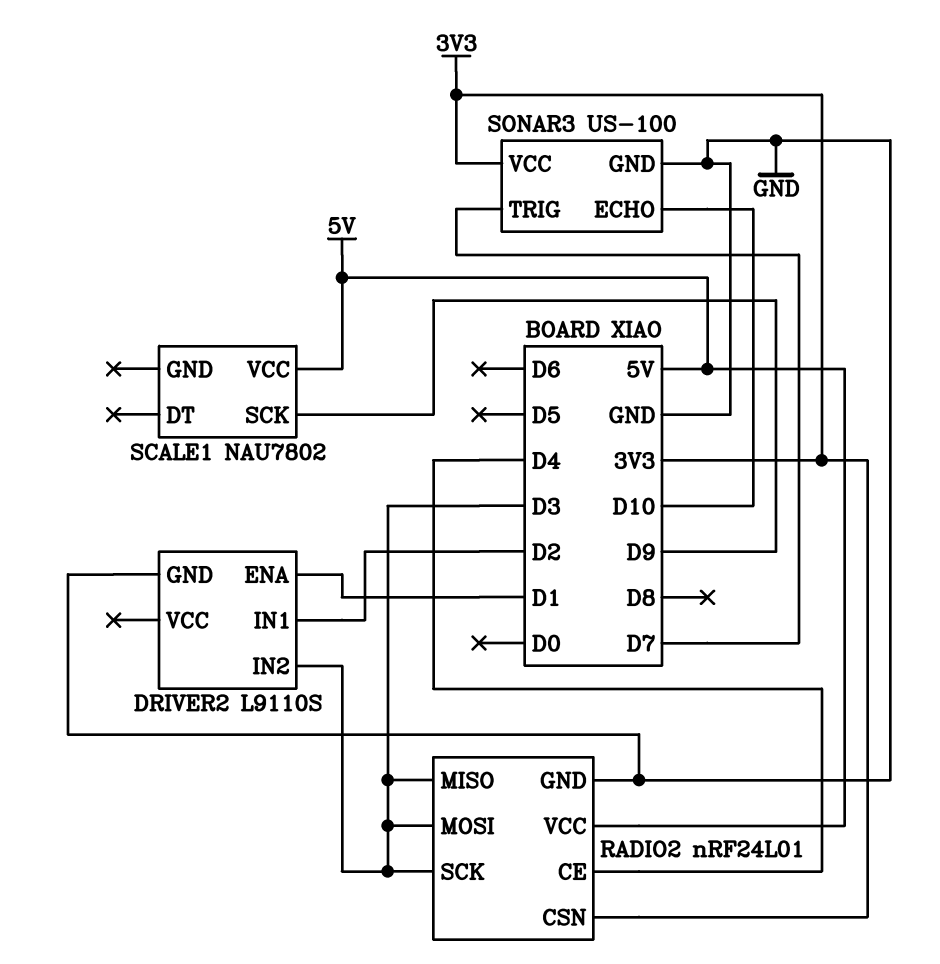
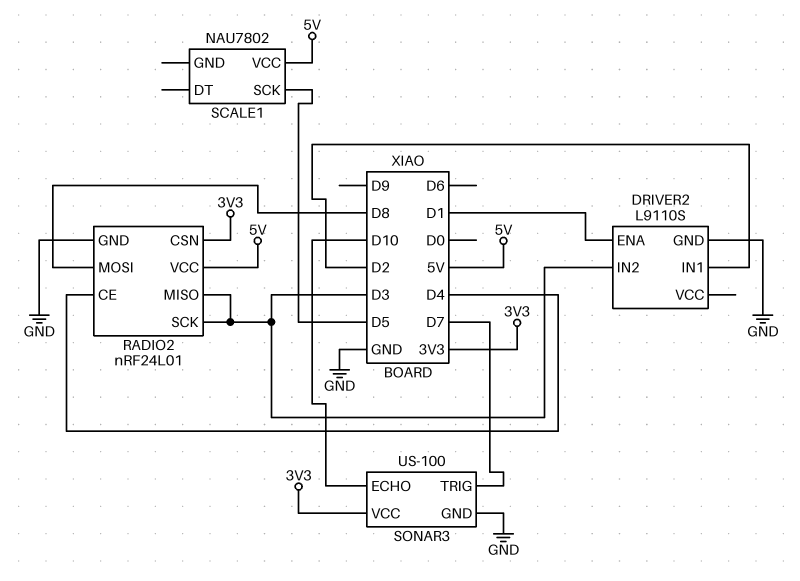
RADIO2 pin MOSI: D3 -> D8
SCALE1 pin SCK: D9 -> D5

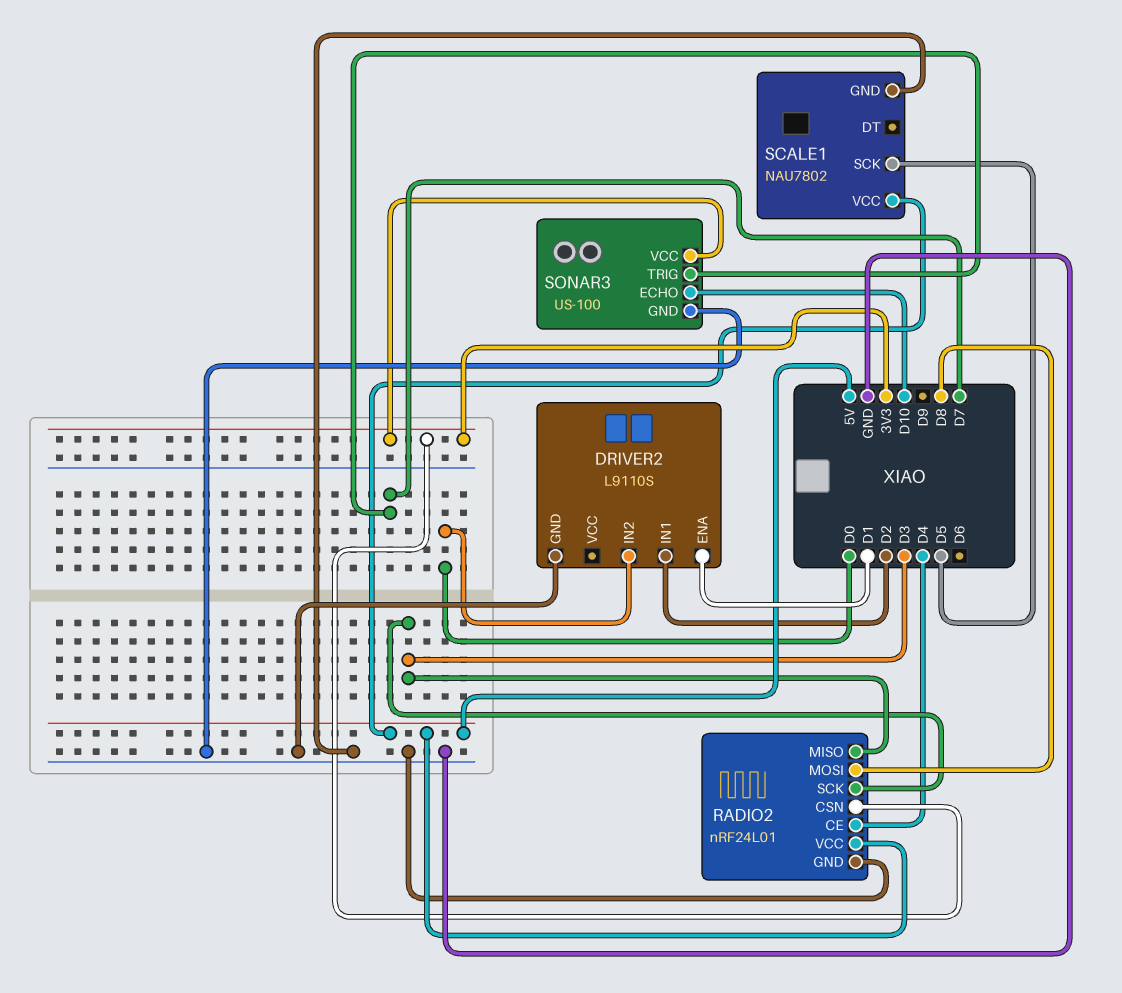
DRIVER2 pin IN2: D3 -> D0
SCALE1 pin GND: none -> GND

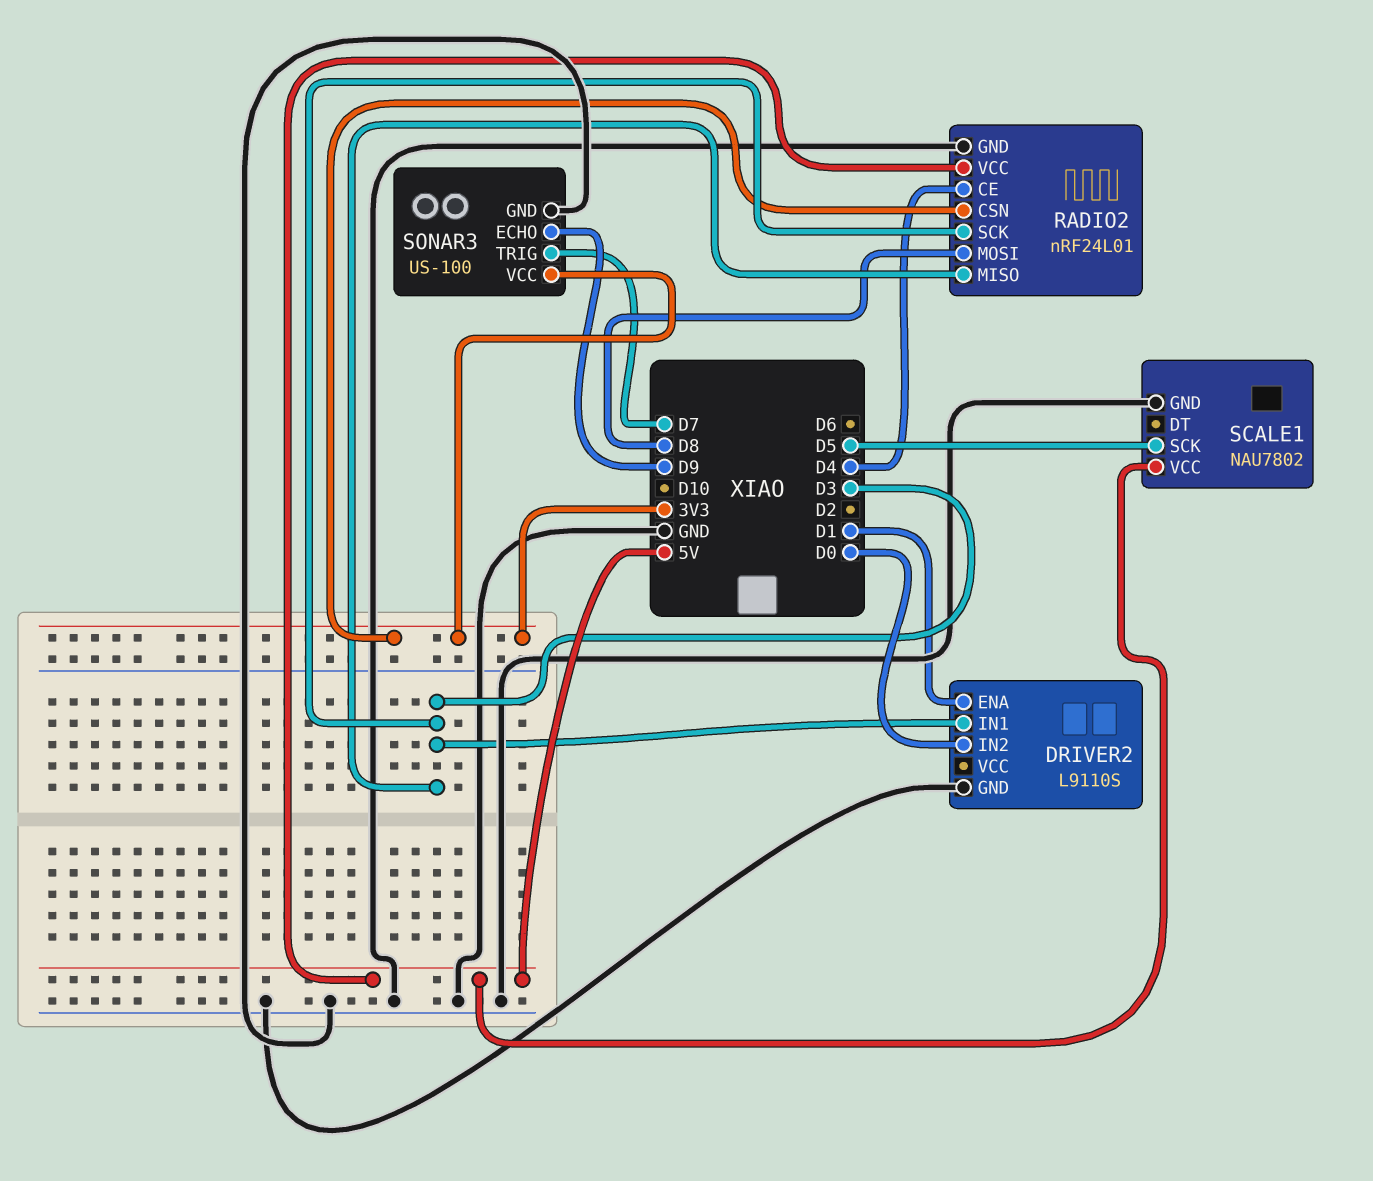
DRIVER2 pin IN1: D2 -> D3
SONAR3 pin ECHO: D10 -> D9

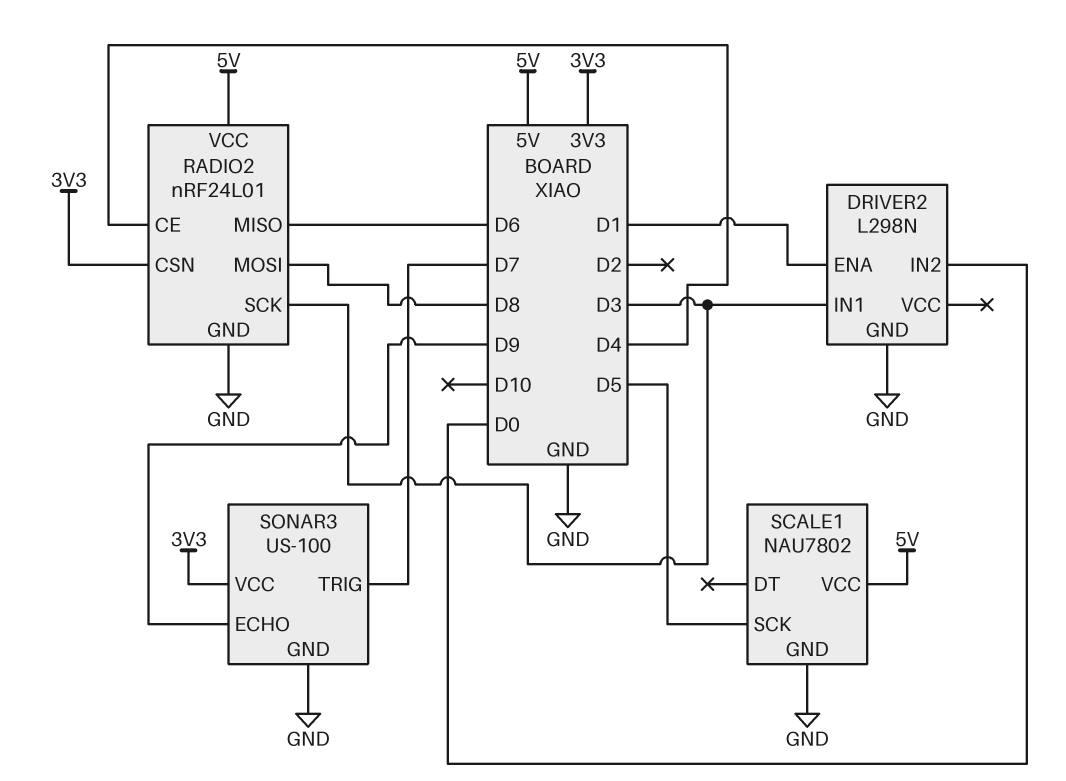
DRIVER2: L9110S -> L298N
RADIO2 pin MISO: D3 -> D6

